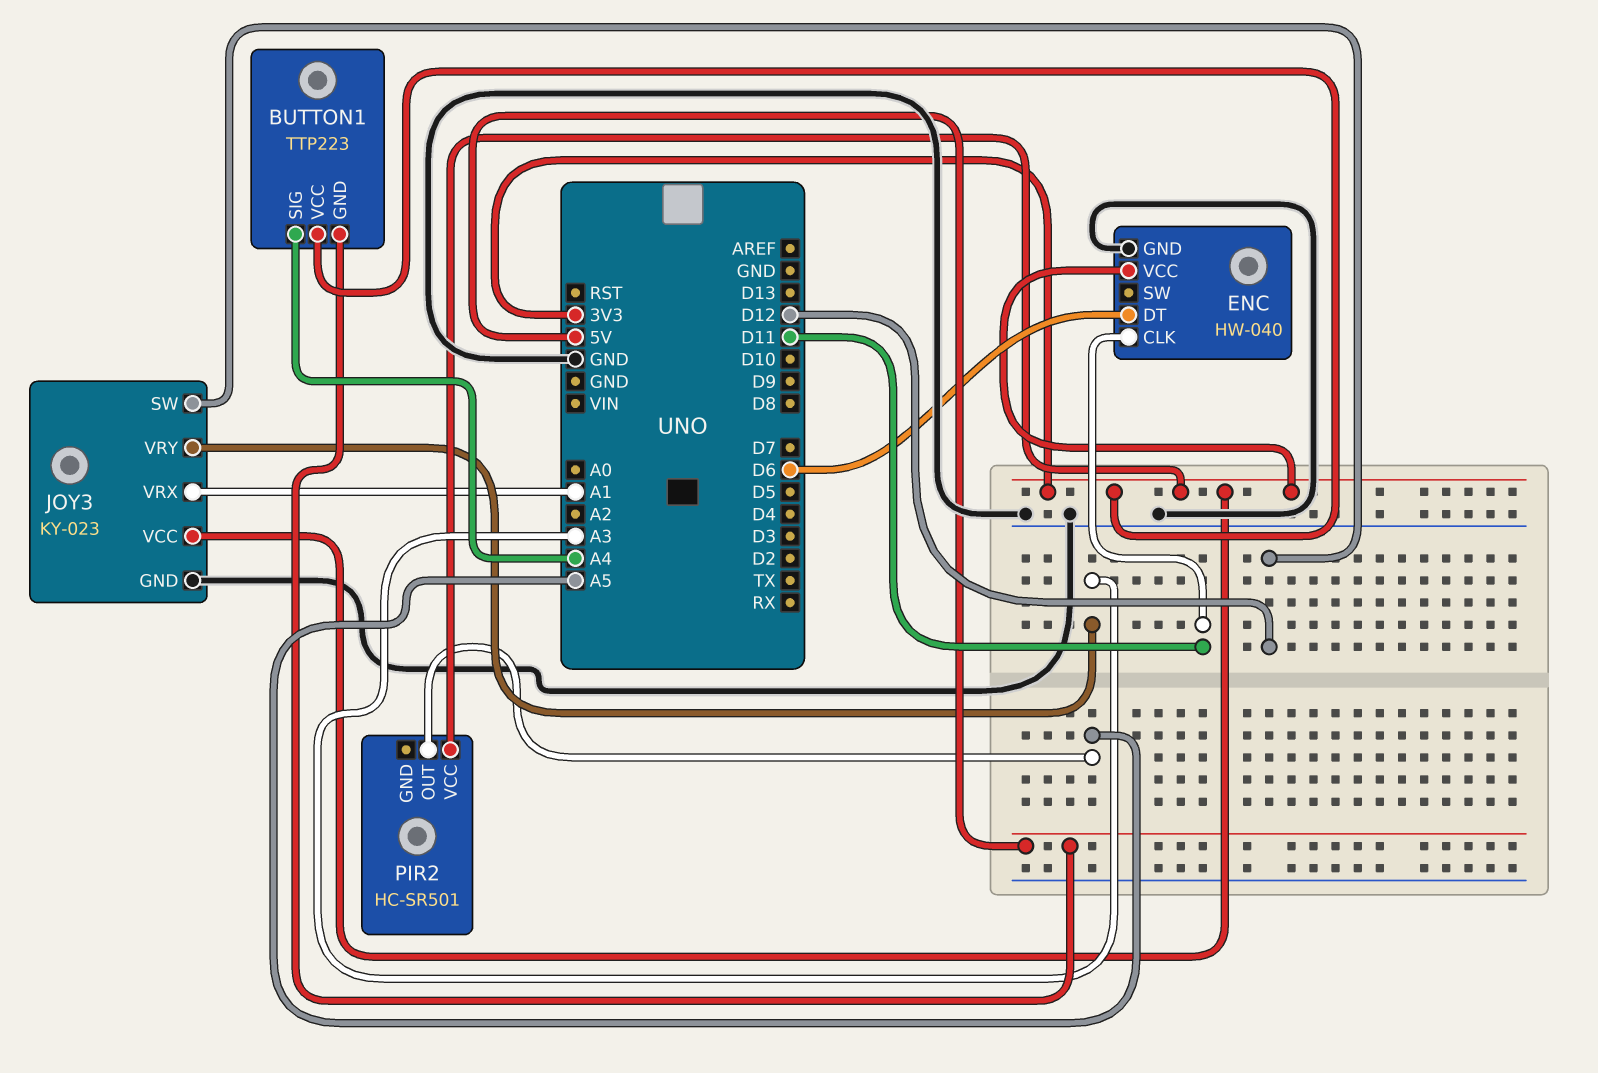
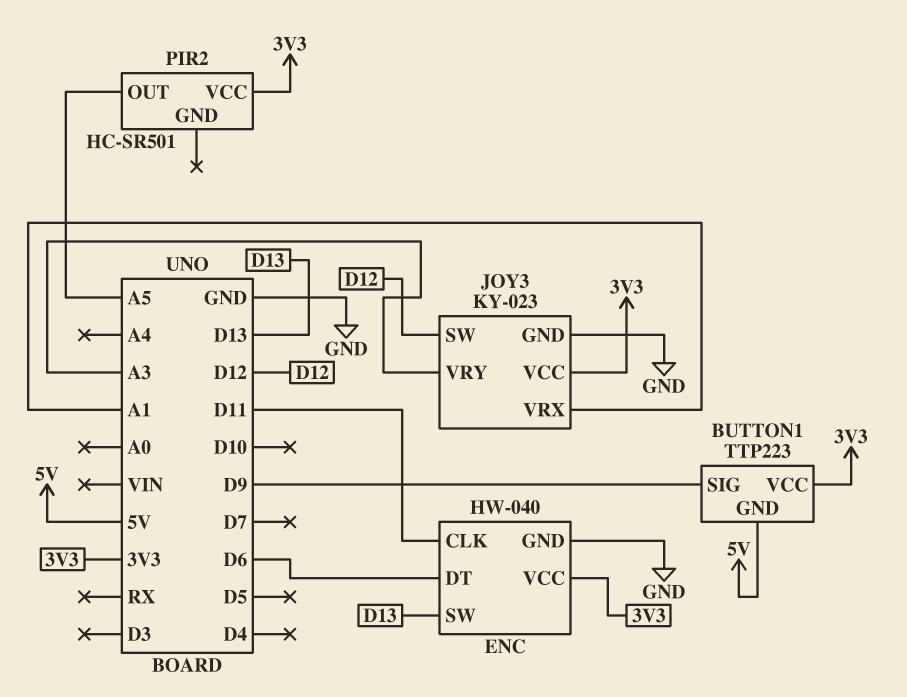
BUTTON1 pin SIG: A4 -> D9
ENC pin SW: none -> D13

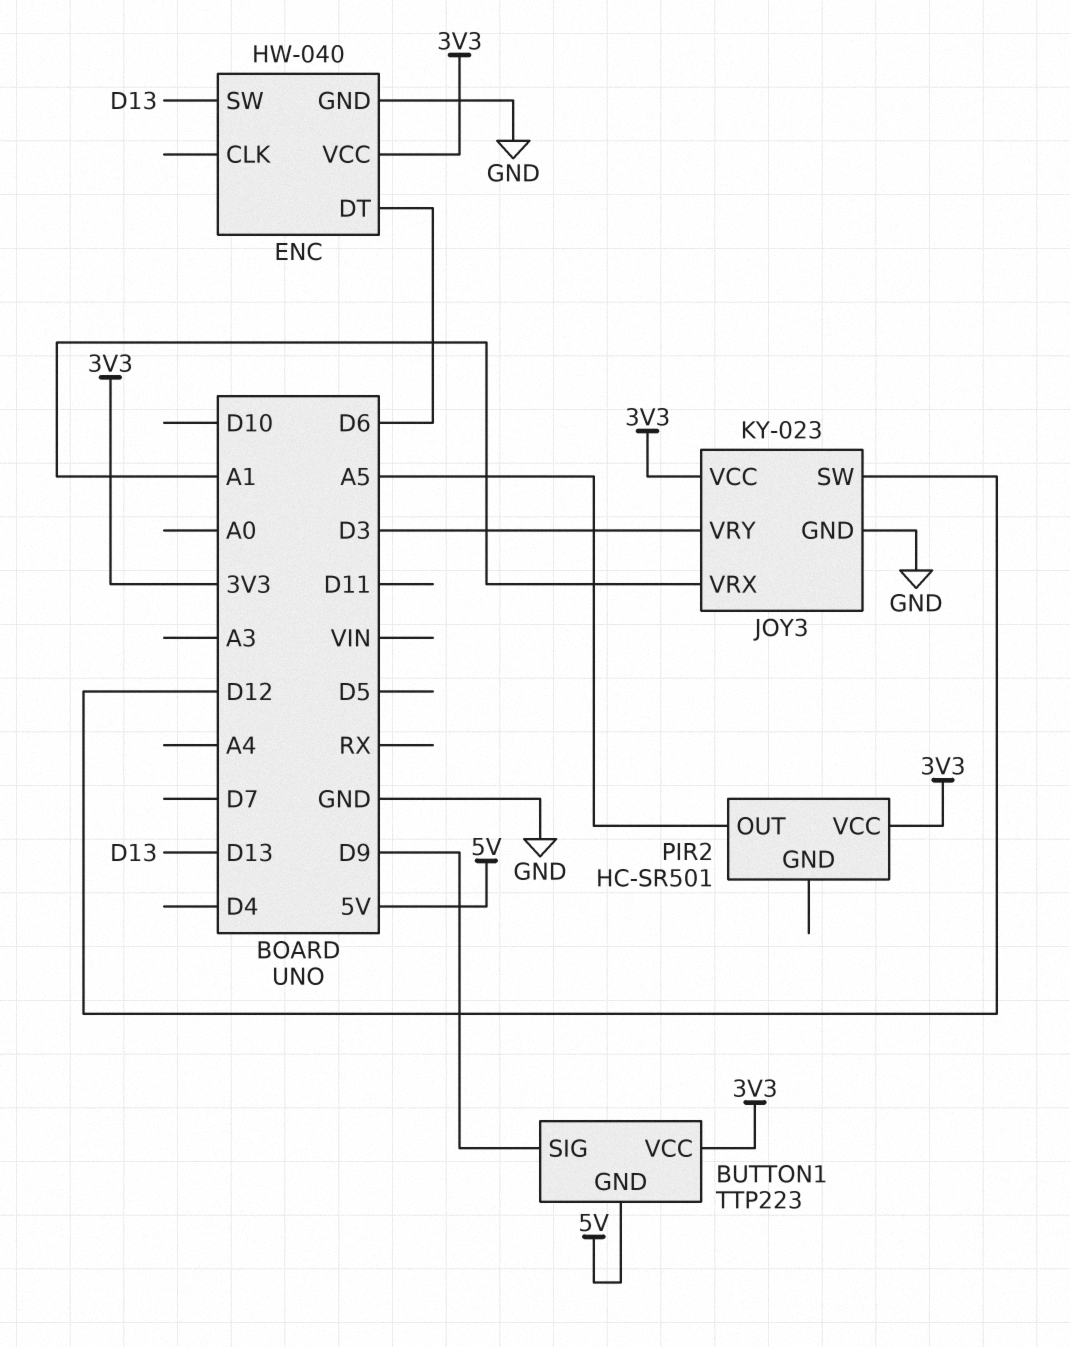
ENC pin CLK: D11 -> none
JOY3 pin VRY: A3 -> D3

